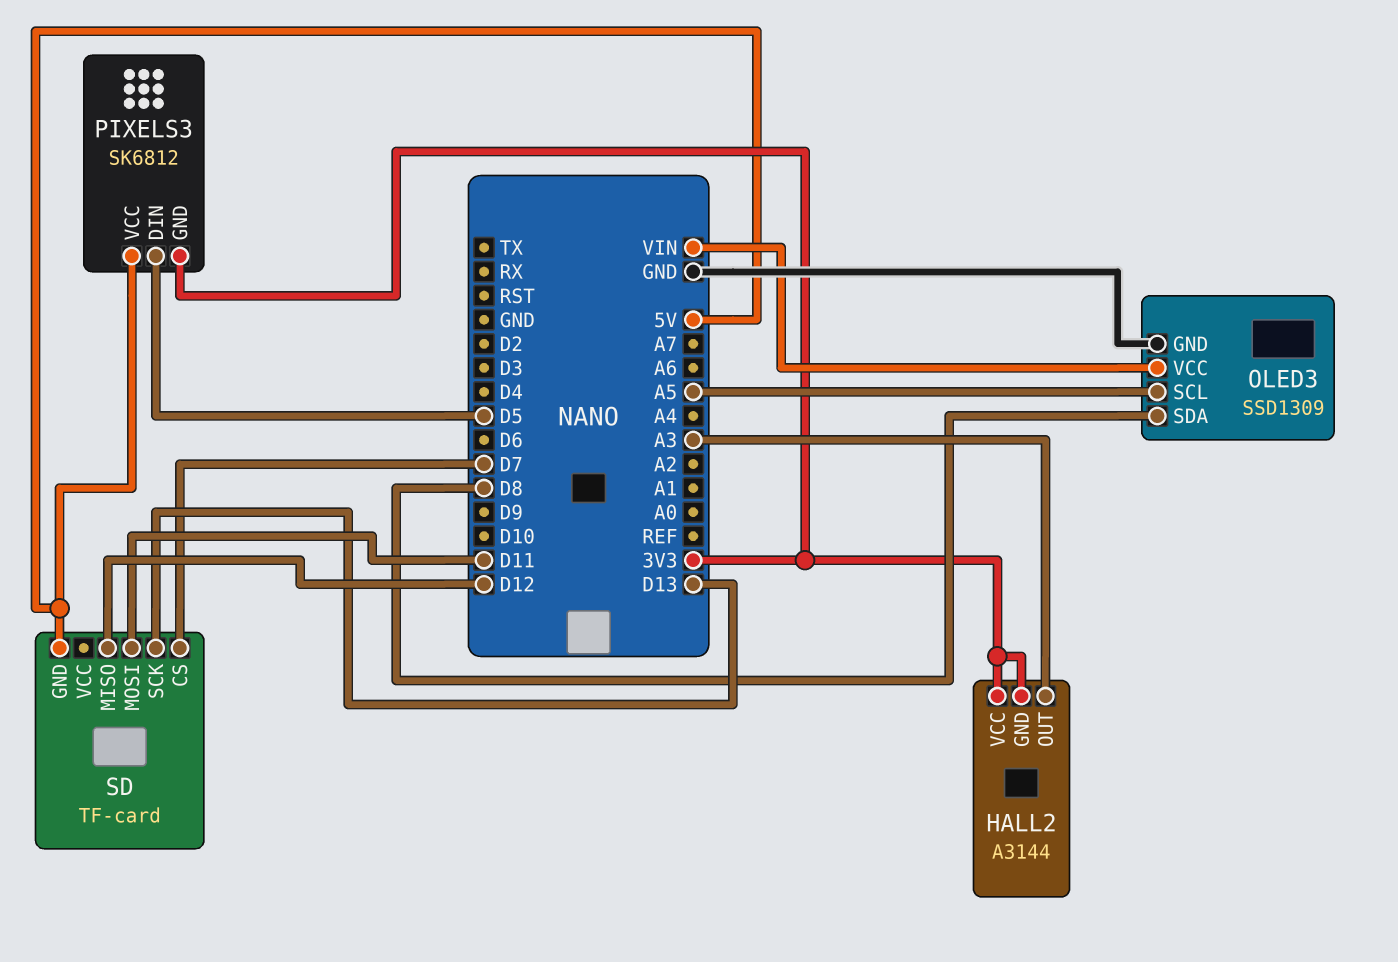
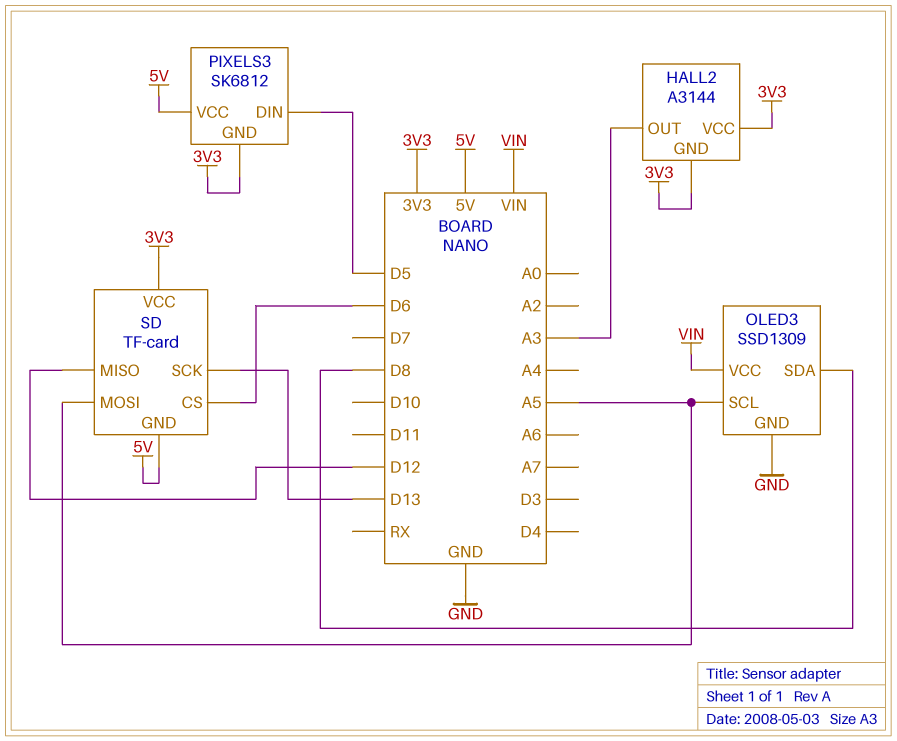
SD pin CS: D7 -> D6
SD pin MOSI: D11 -> A5
SD pin VCC: none -> 3V3

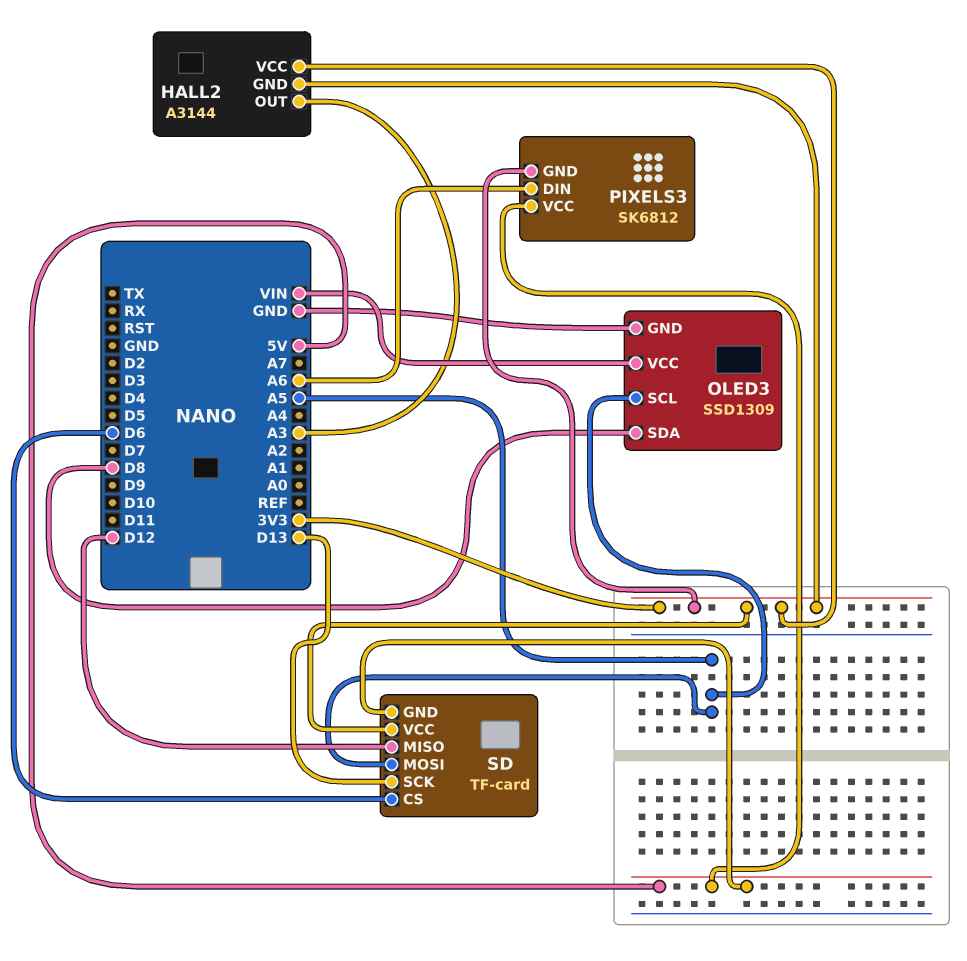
PIXELS3 pin DIN: D5 -> A6

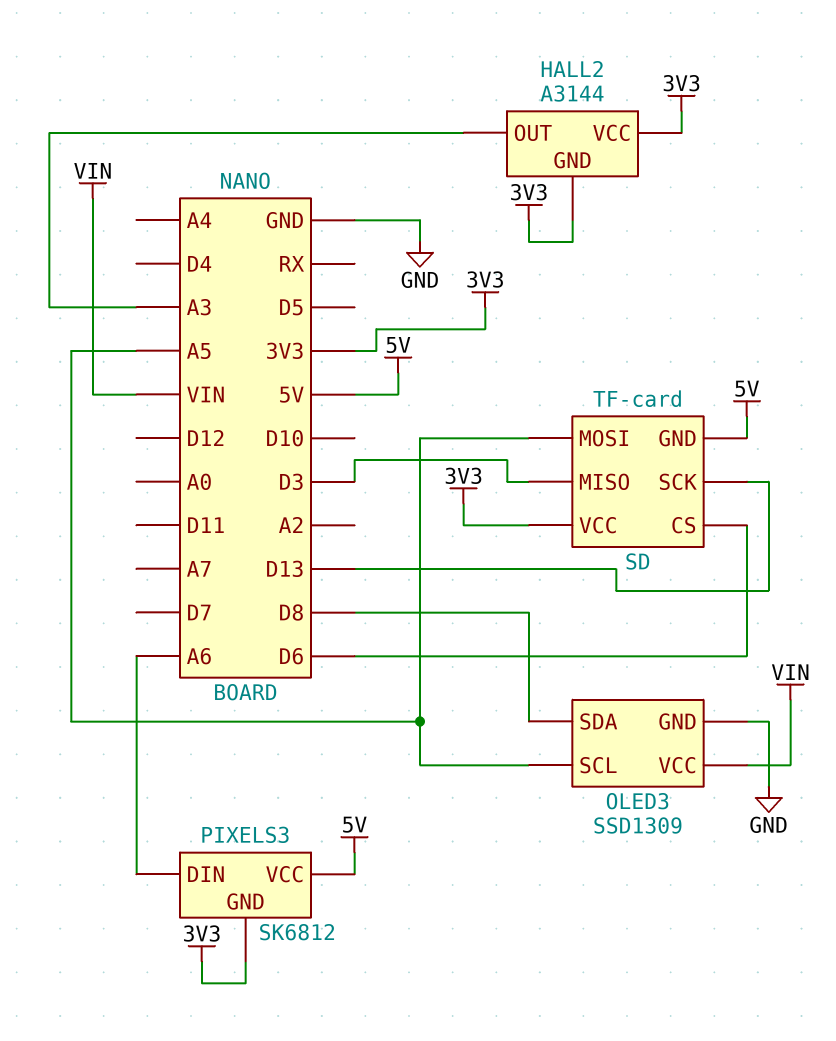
SD pin MISO: D12 -> D3

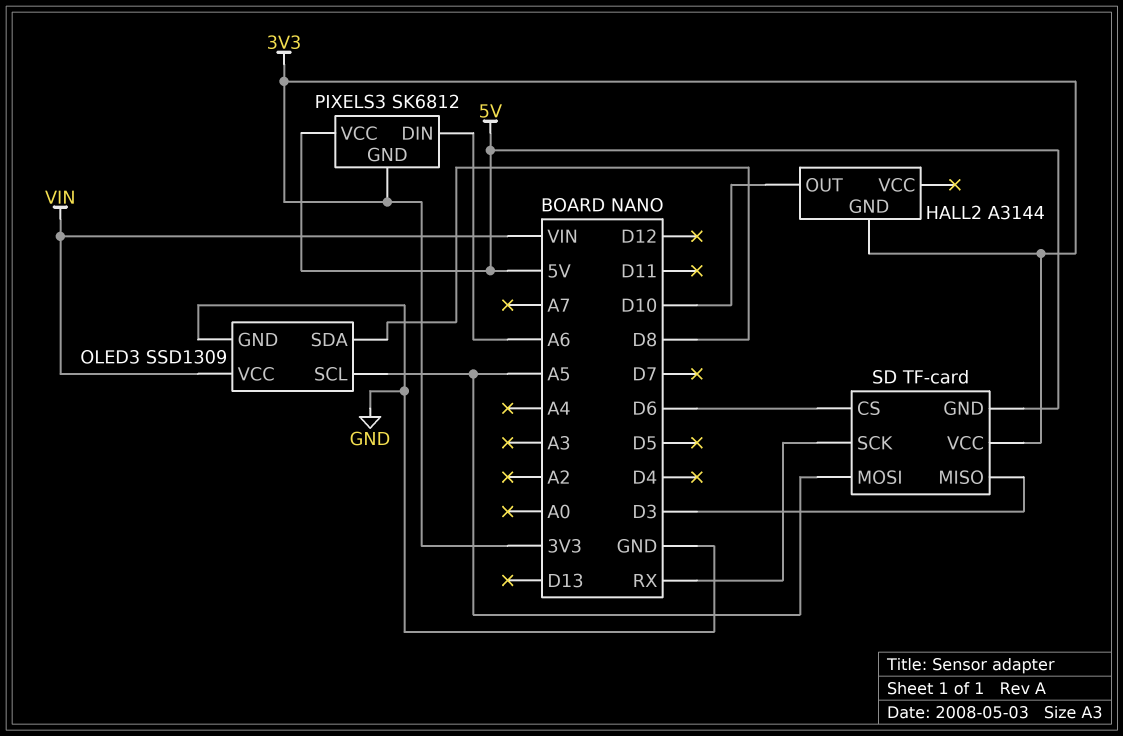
HALL2 pin OUT: A3 -> D10
HALL2 pin VCC: 3V3 -> none
SD pin SCK: D13 -> RX

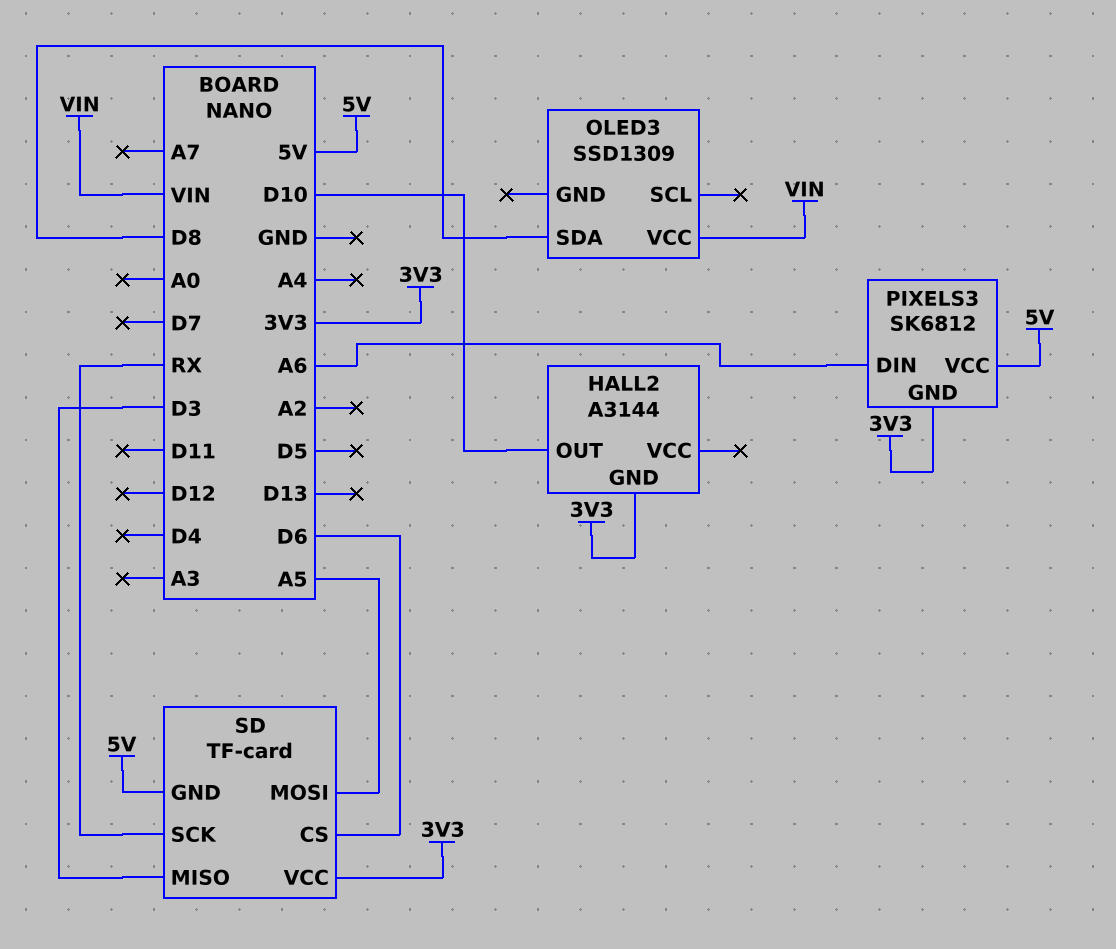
OLED3 pin GND: GND -> none
OLED3 pin SCL: A5 -> none

